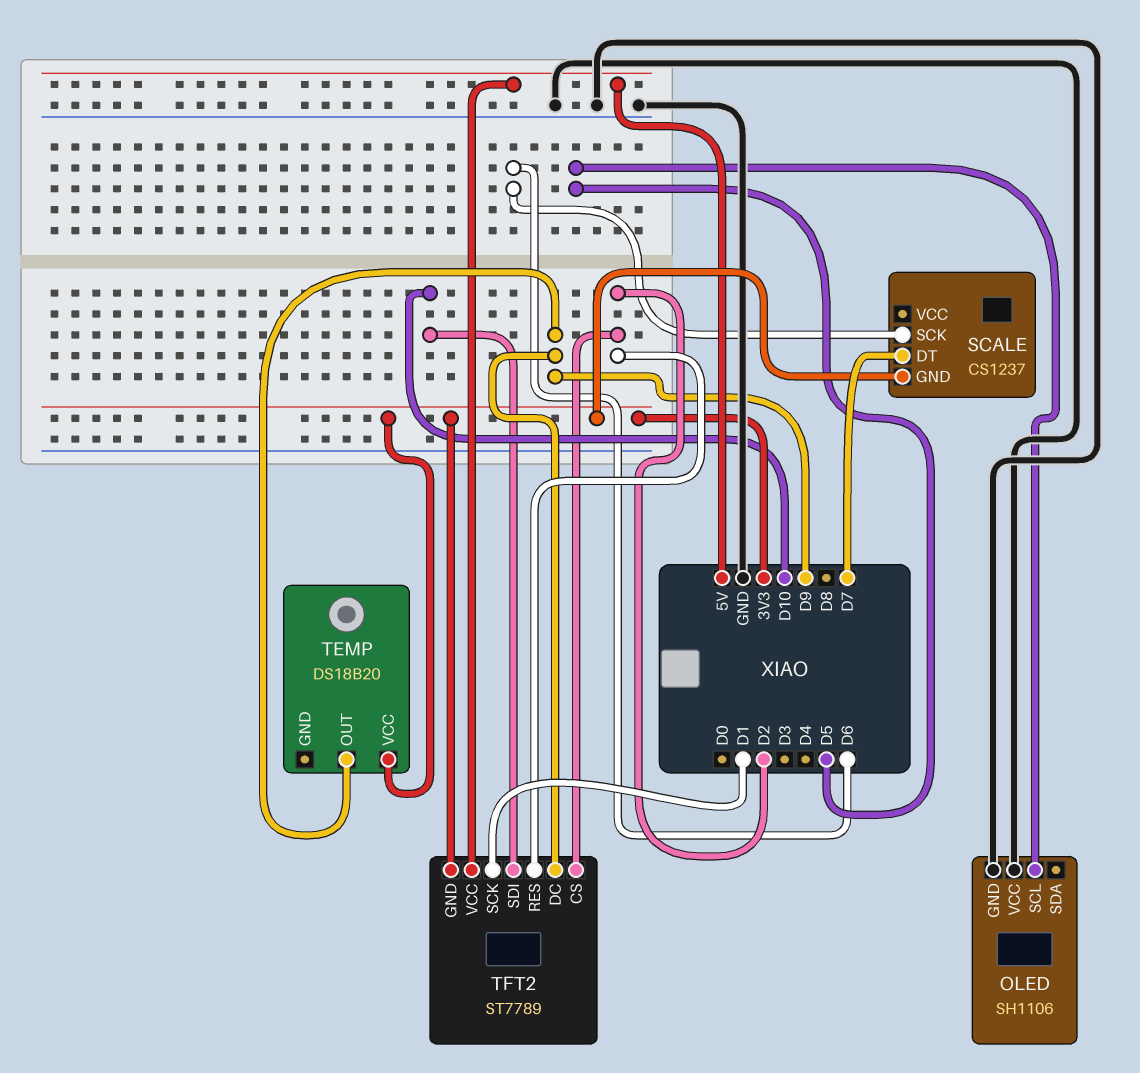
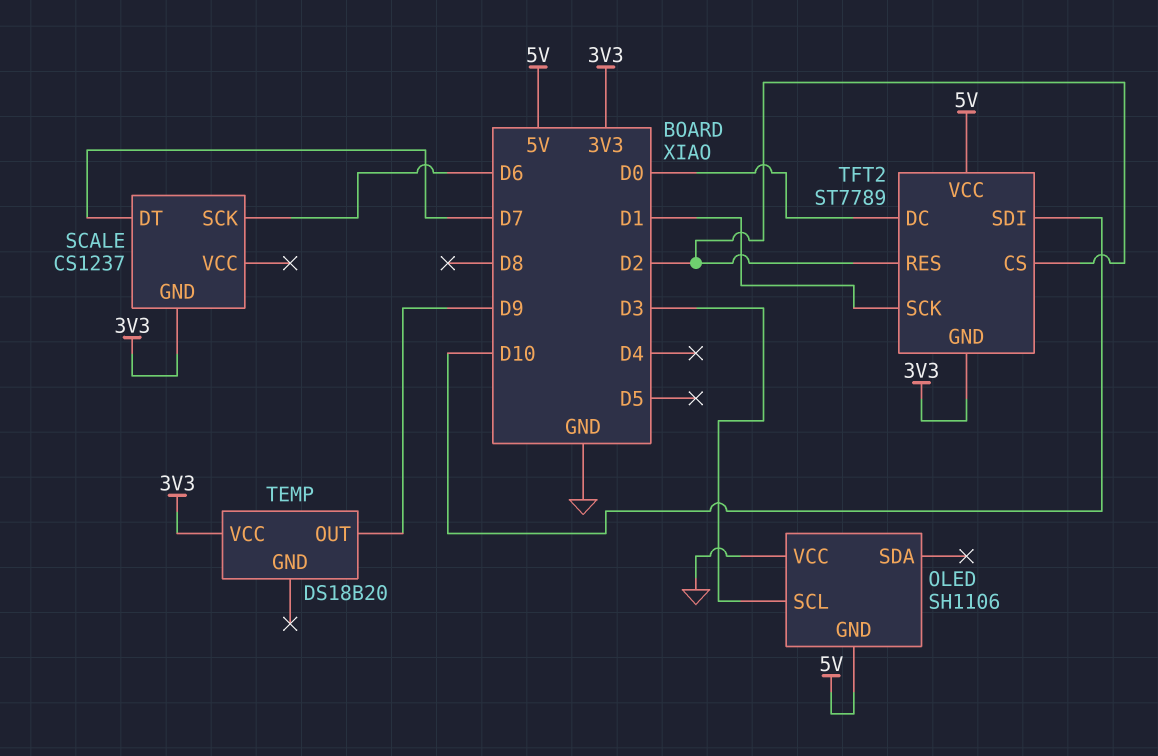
OLED pin GND: GND -> 5V
OLED pin SCL: D5 -> D3
TFT2 pin DC: D9 -> D0

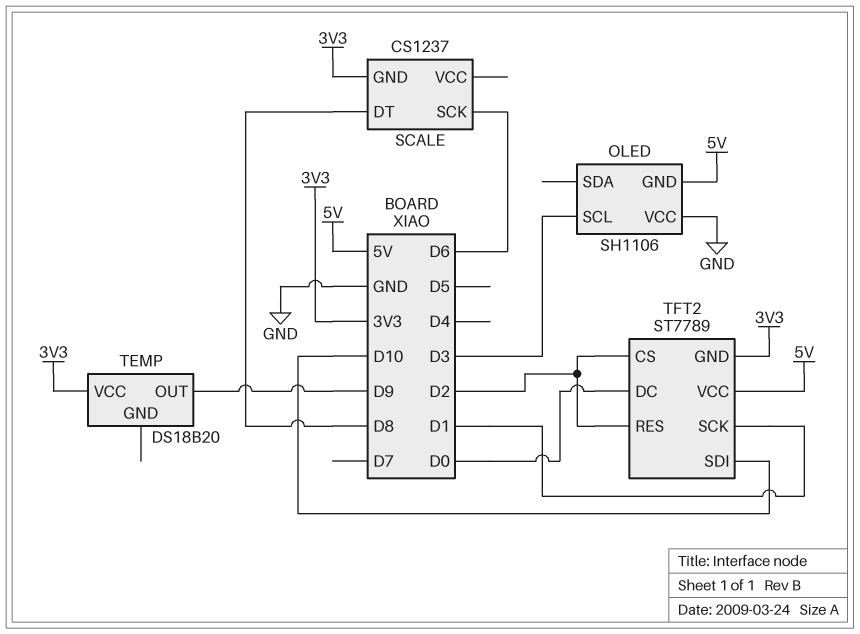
SCALE pin DT: D7 -> D8

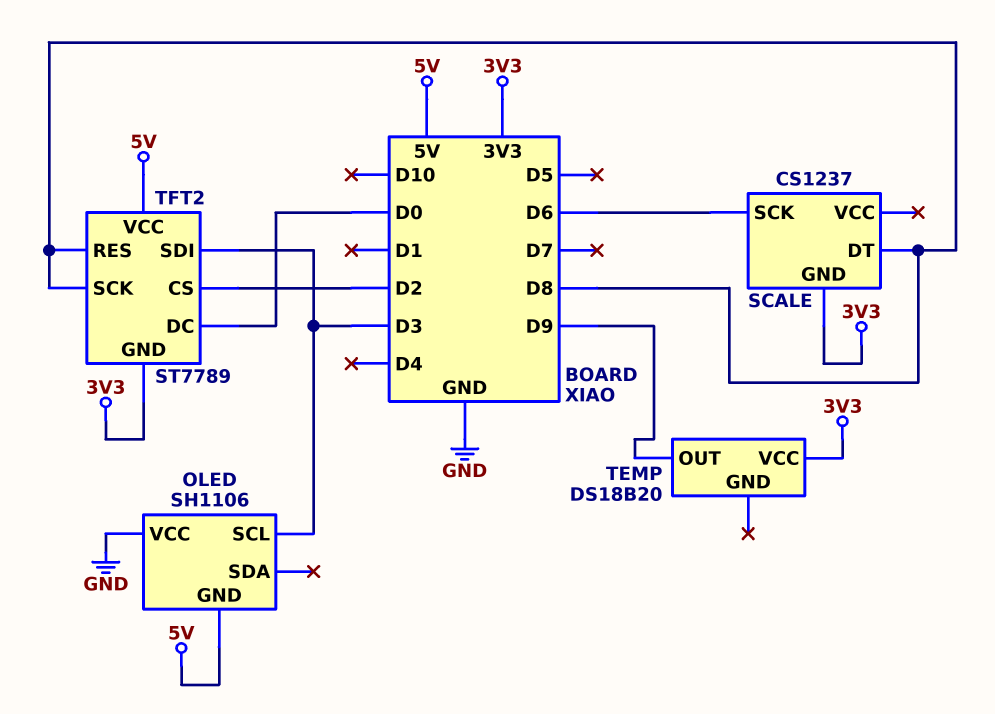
TFT2 pin RES: D2 -> D8
TFT2 pin SCK: D1 -> D8
TFT2 pin SDI: D10 -> D3

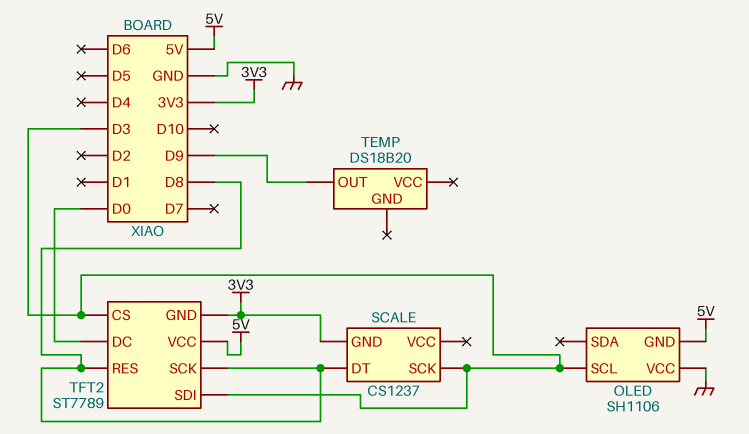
SCALE pin SCK: D6 -> D3
TEMP pin VCC: 3V3 -> none
TFT2 pin CS: D2 -> D3

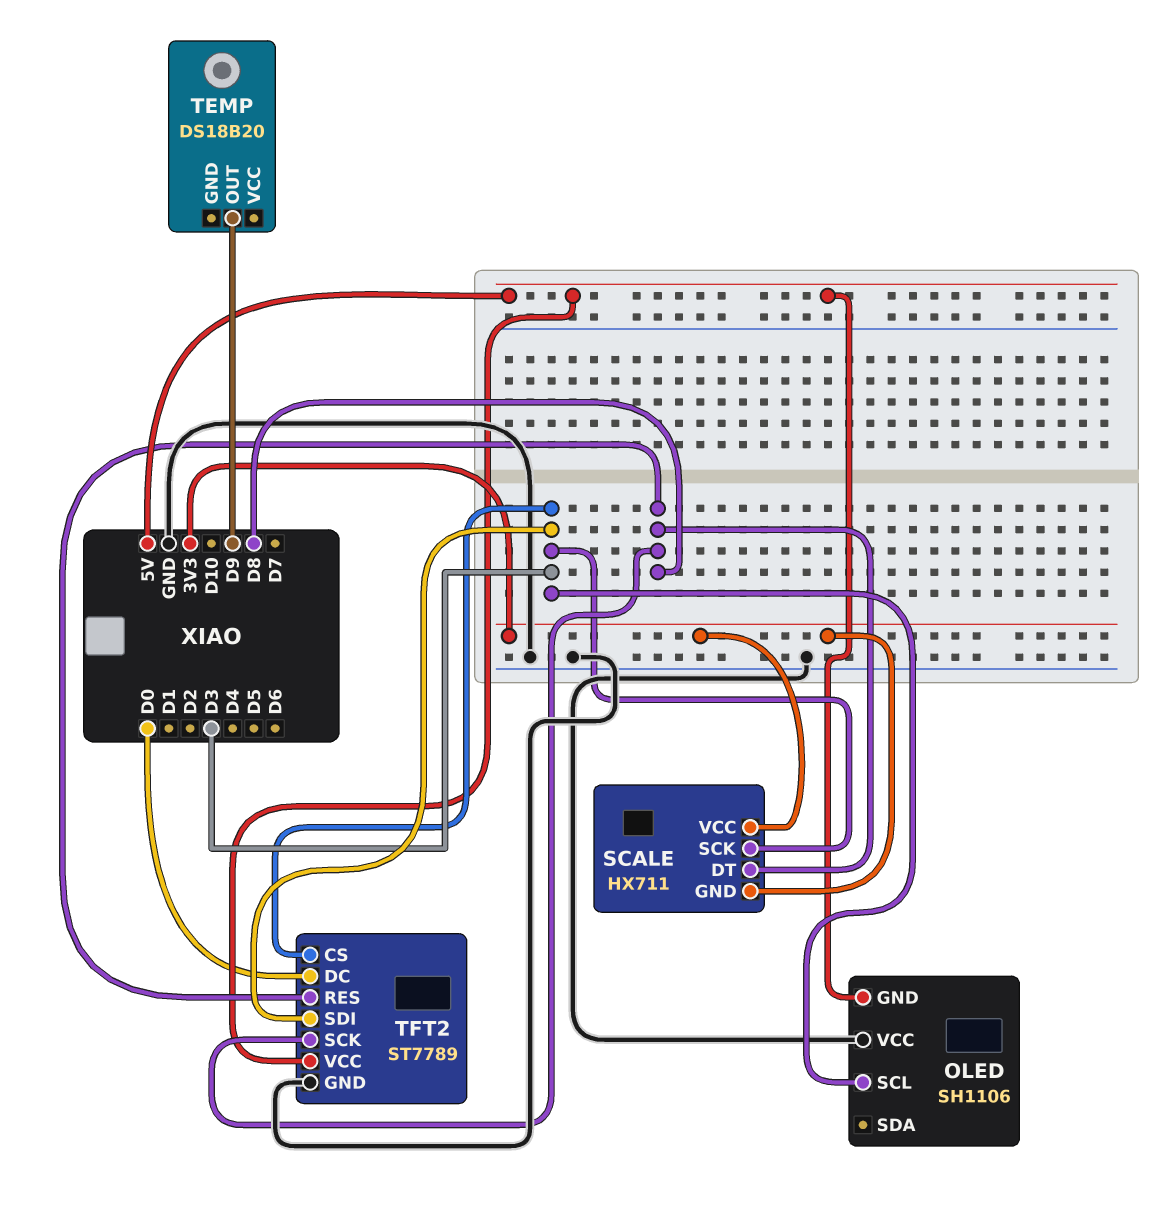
SCALE: CS1237 -> HX711
SCALE pin VCC: none -> 3V3
TFT2 pin GND: 3V3 -> GND

